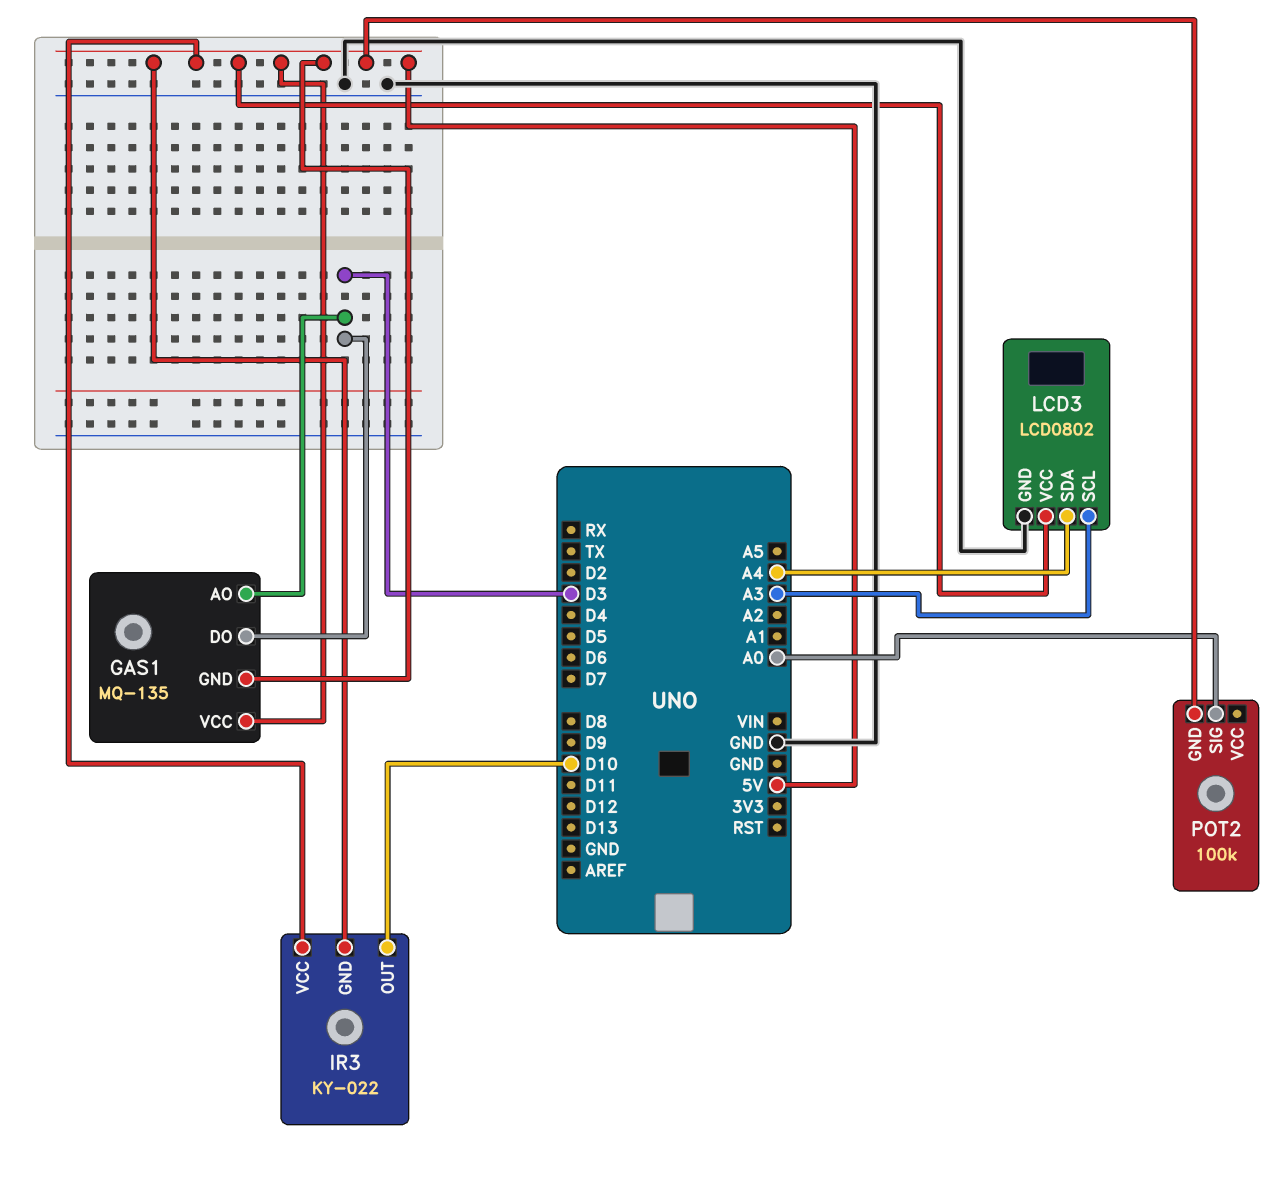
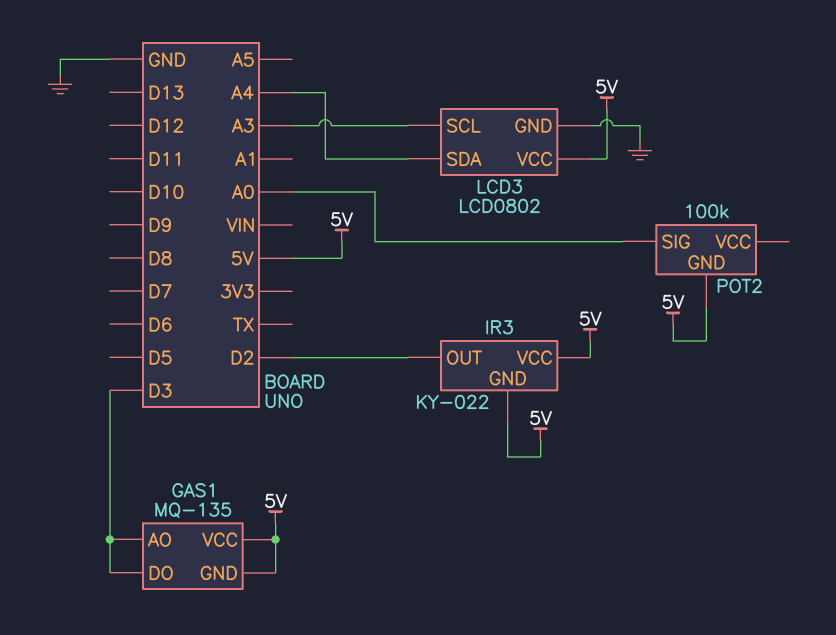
IR3 pin OUT: D10 -> D2

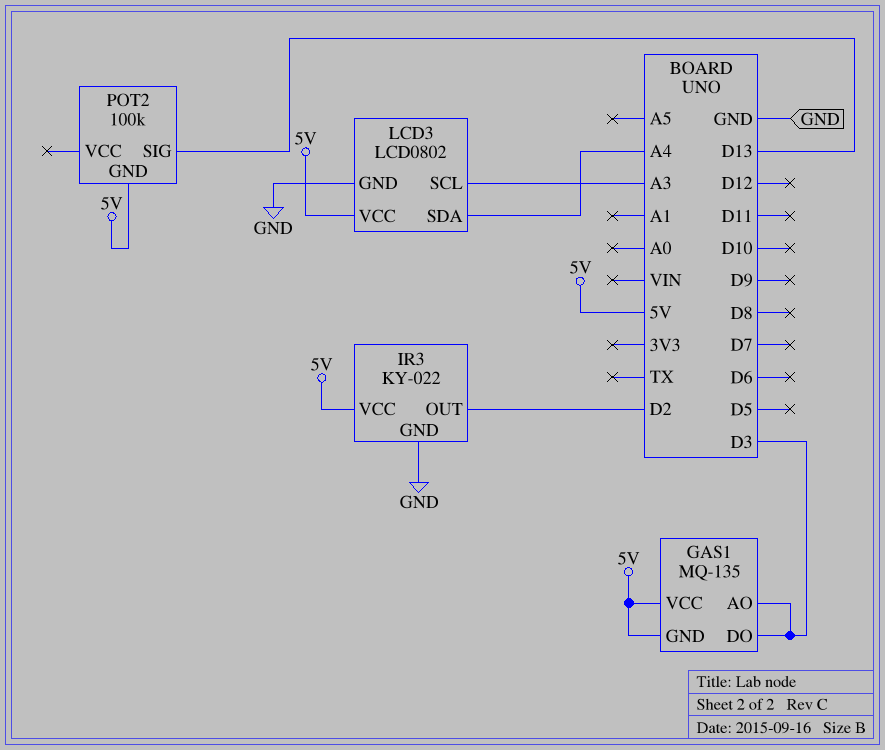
IR3 pin GND: 5V -> GND
POT2 pin SIG: A0 -> D13

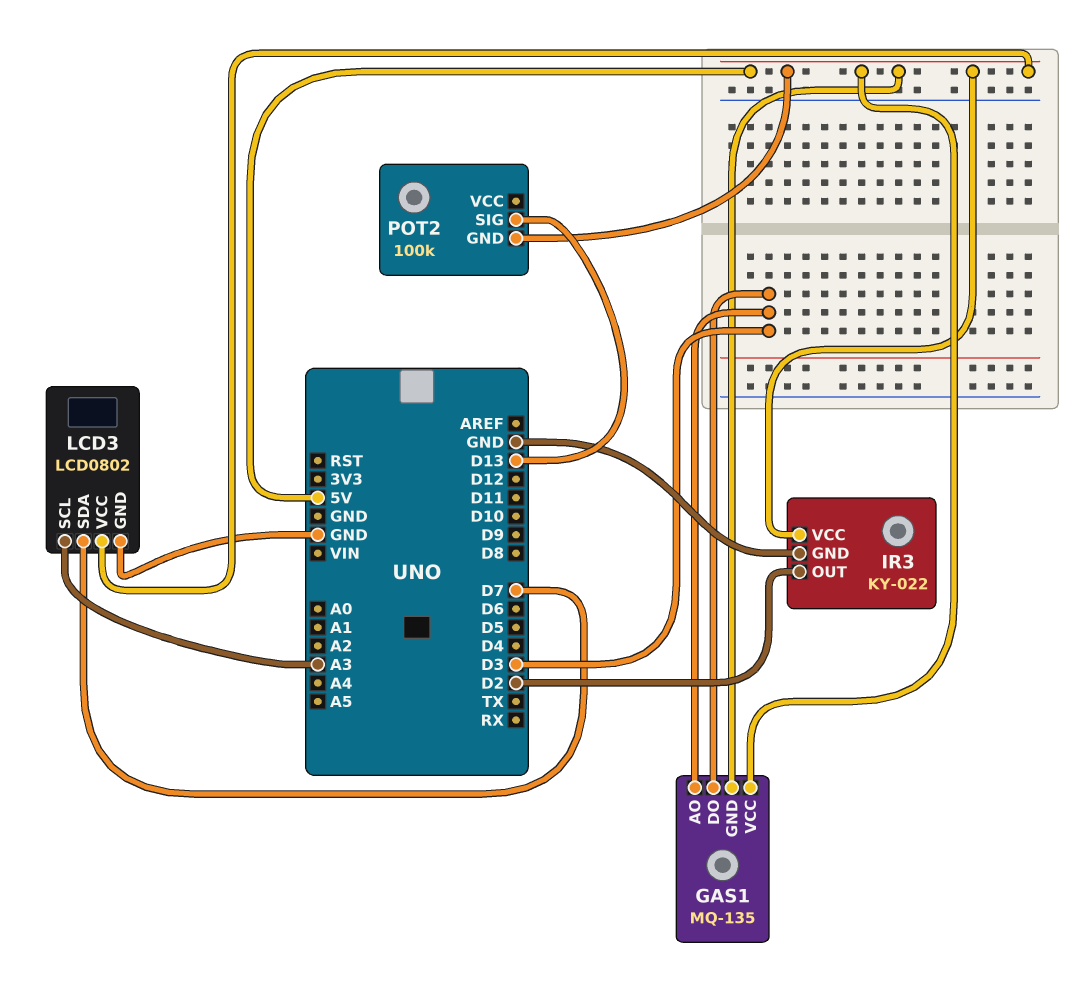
LCD3 pin SDA: A4 -> D7

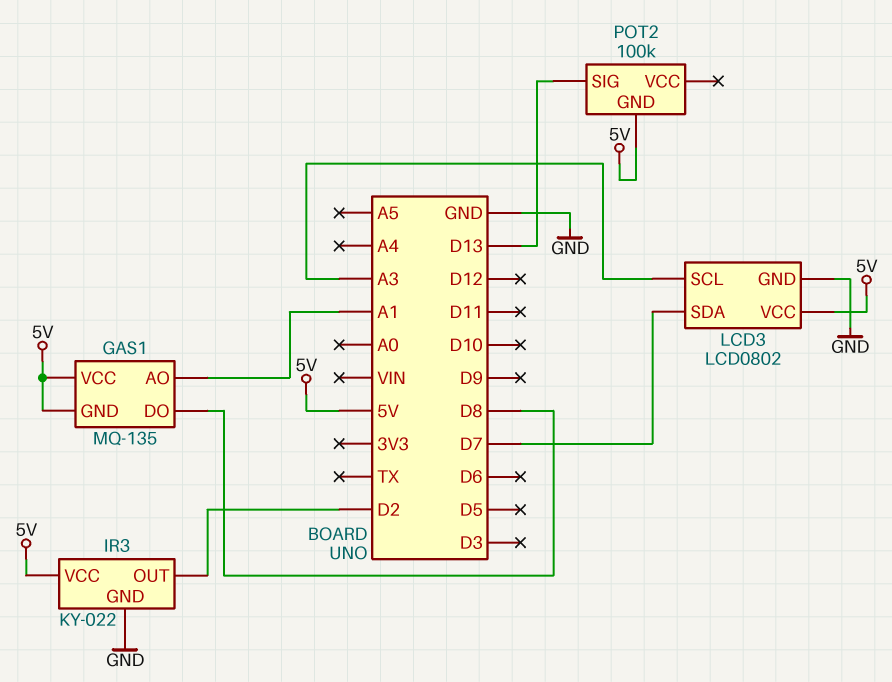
GAS1 pin AO: D3 -> A1
GAS1 pin DO: D3 -> D8

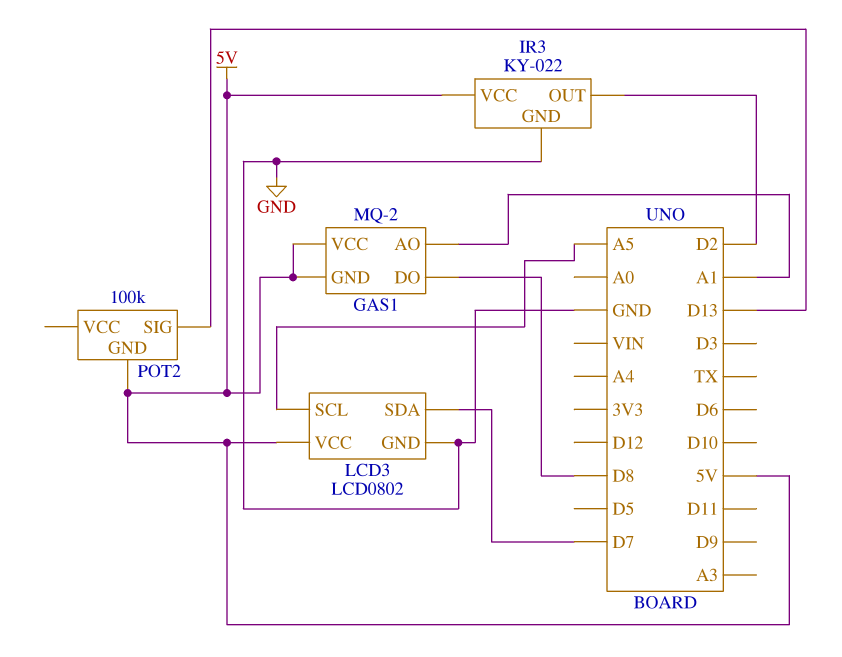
GAS1: MQ-135 -> MQ-2
LCD3 pin SCL: A3 -> A5

